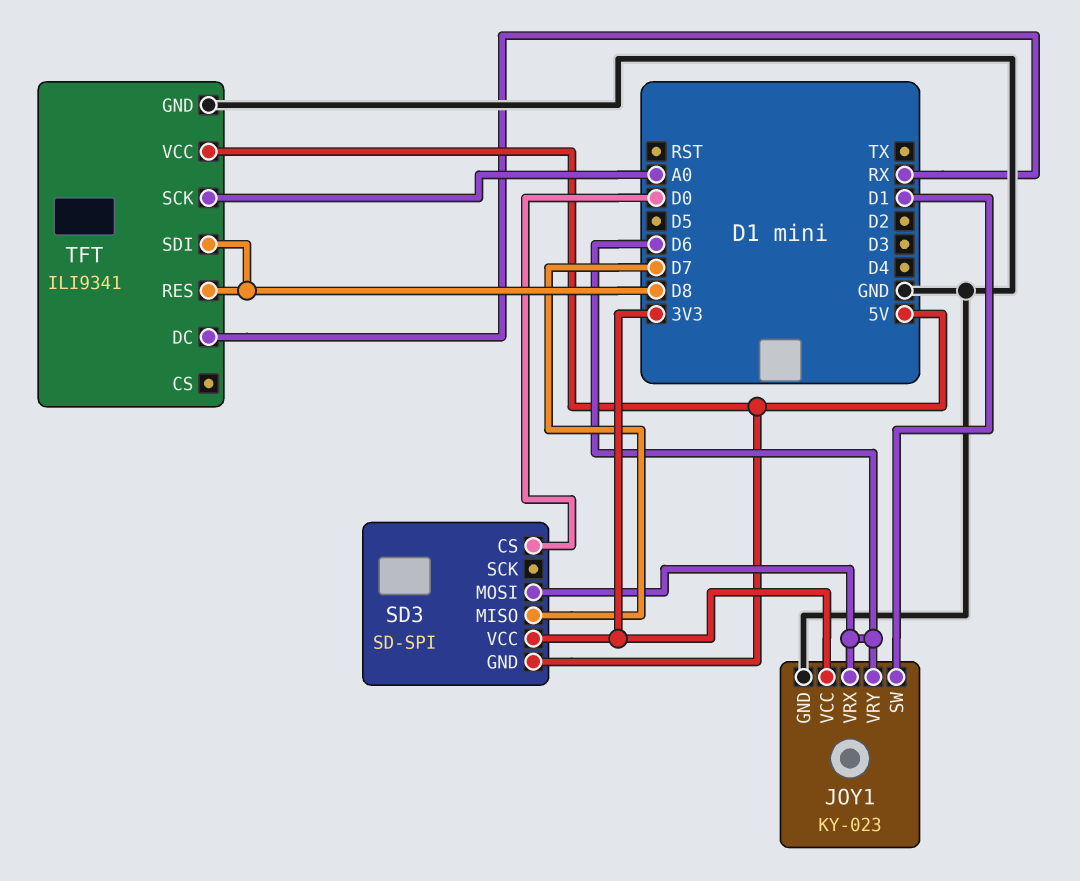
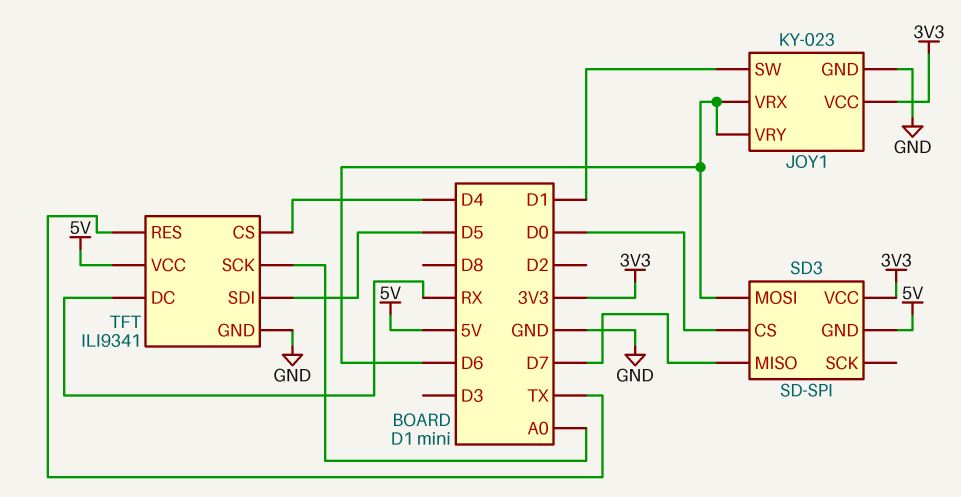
TFT pin CS: none -> D4
TFT pin RES: D8 -> TX
TFT pin SDI: D8 -> D5

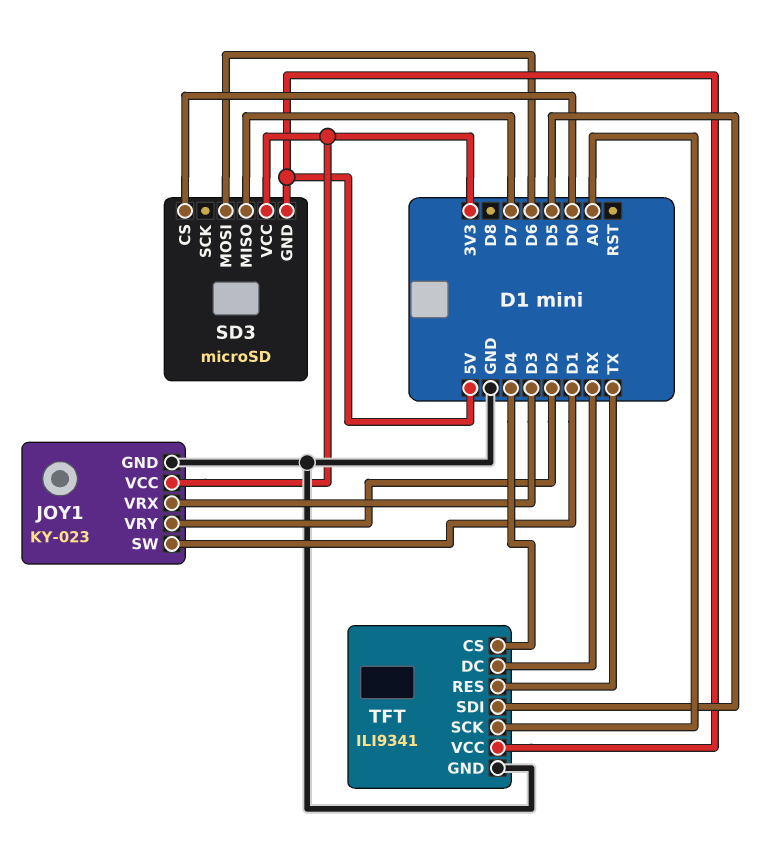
JOY1 pin VRX: D6 -> D3
JOY1 pin VRY: D6 -> D2
SD3: SD-SPI -> microSD

